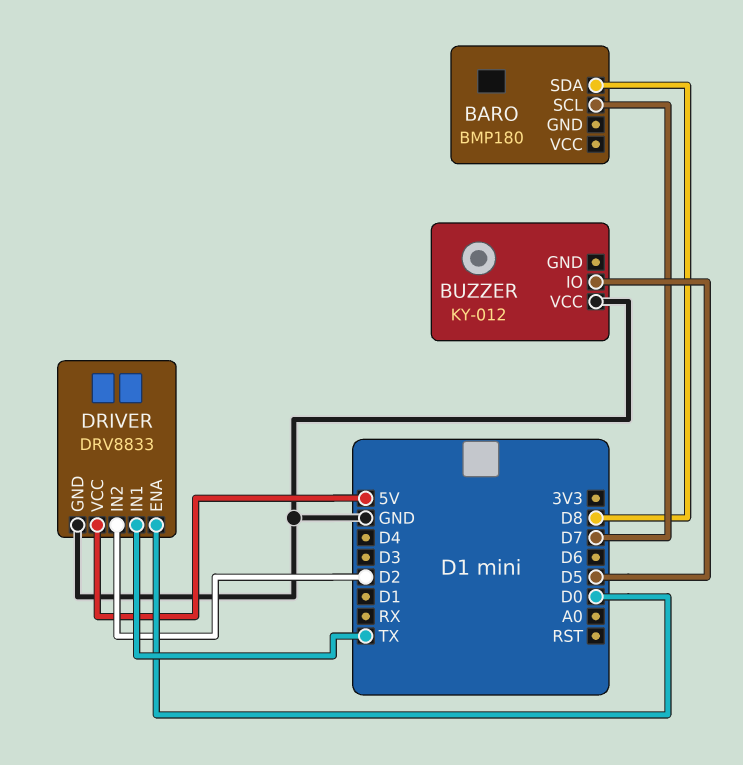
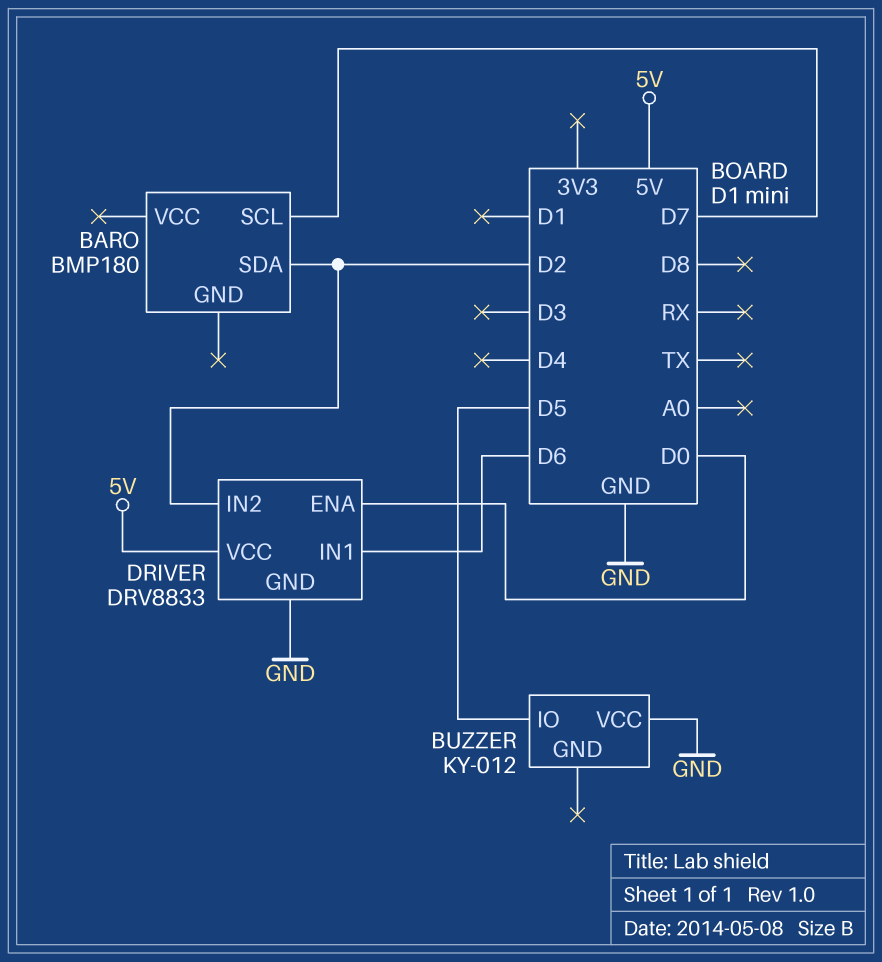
BARO pin SDA: D8 -> D2
DRIVER pin IN1: TX -> D6

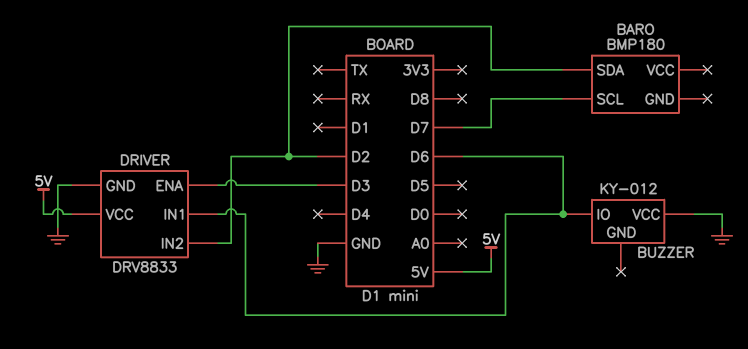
BUZZER pin IO: D5 -> D6
DRIVER pin ENA: D0 -> D3

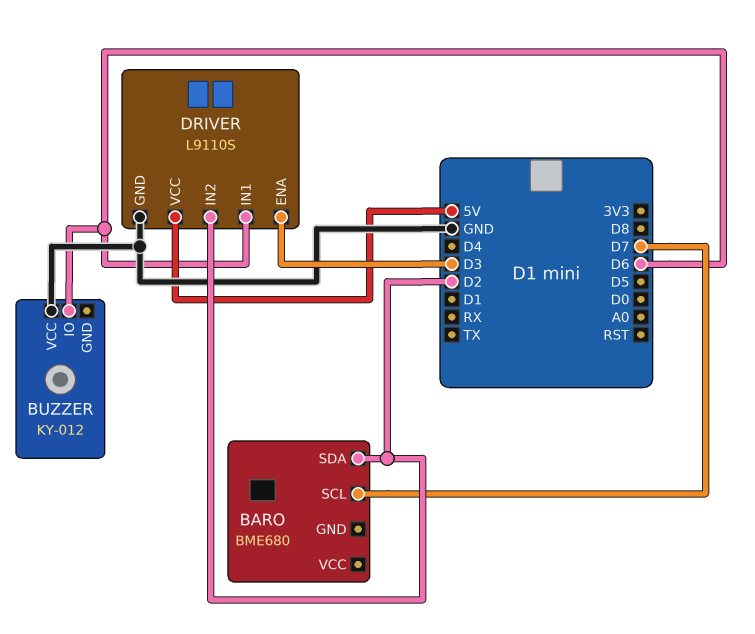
BARO: BMP180 -> BME680
DRIVER: DRV8833 -> L9110S

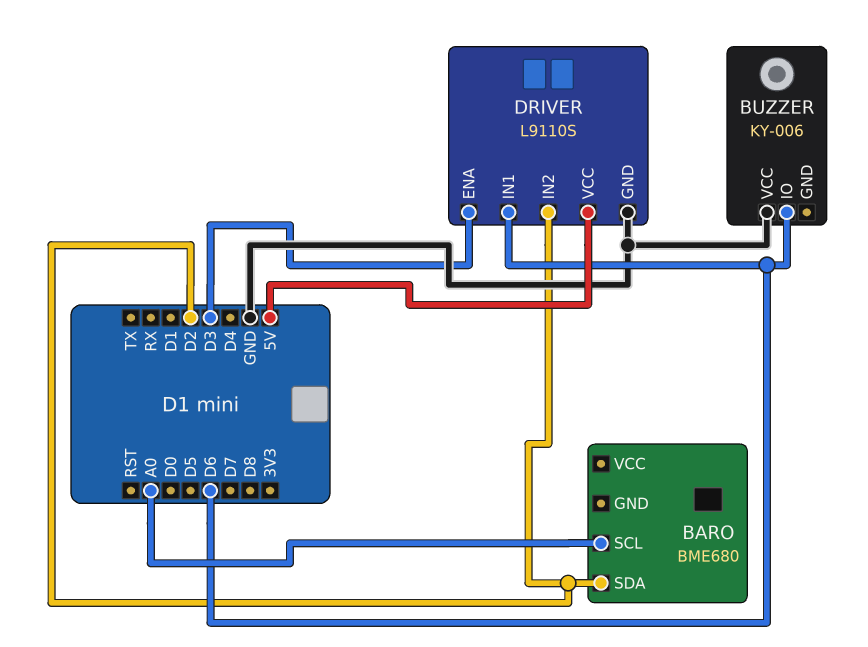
BARO pin SCL: D7 -> A0
BUZZER: KY-012 -> KY-006

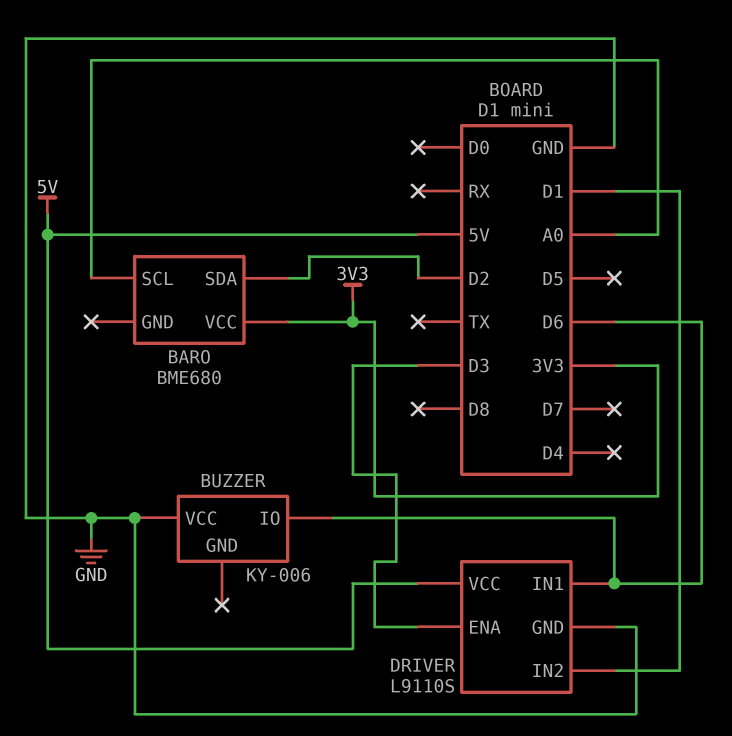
BARO pin VCC: none -> 3V3
DRIVER pin IN2: D2 -> D1

